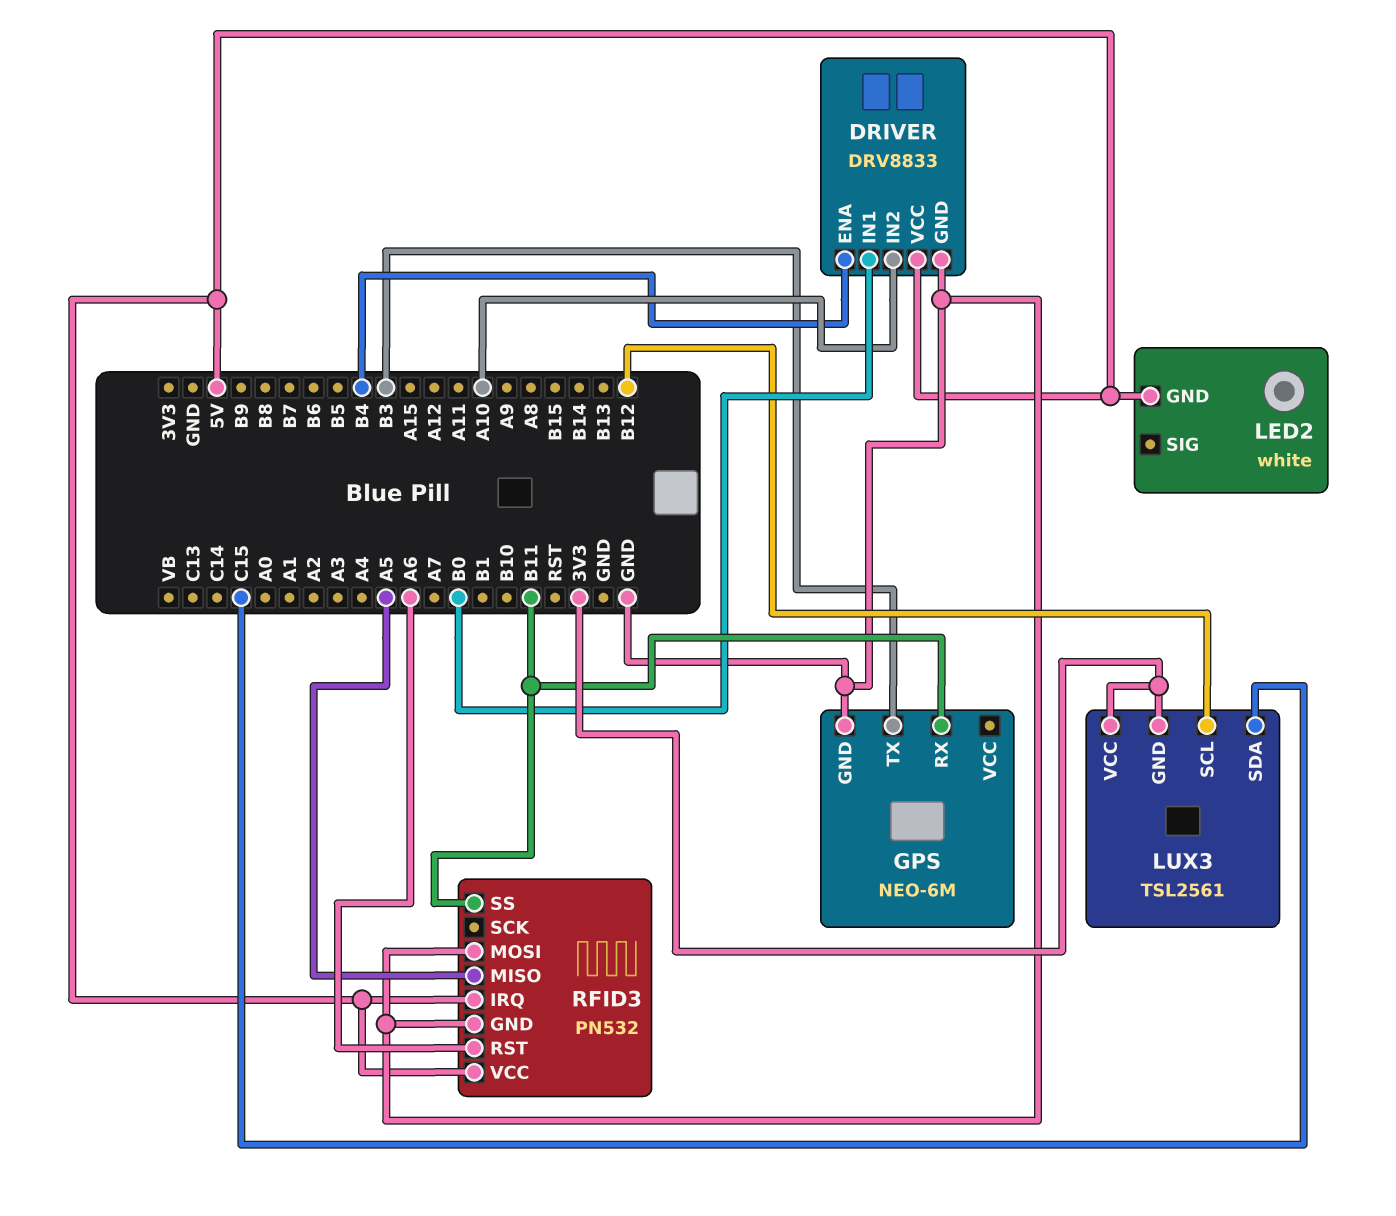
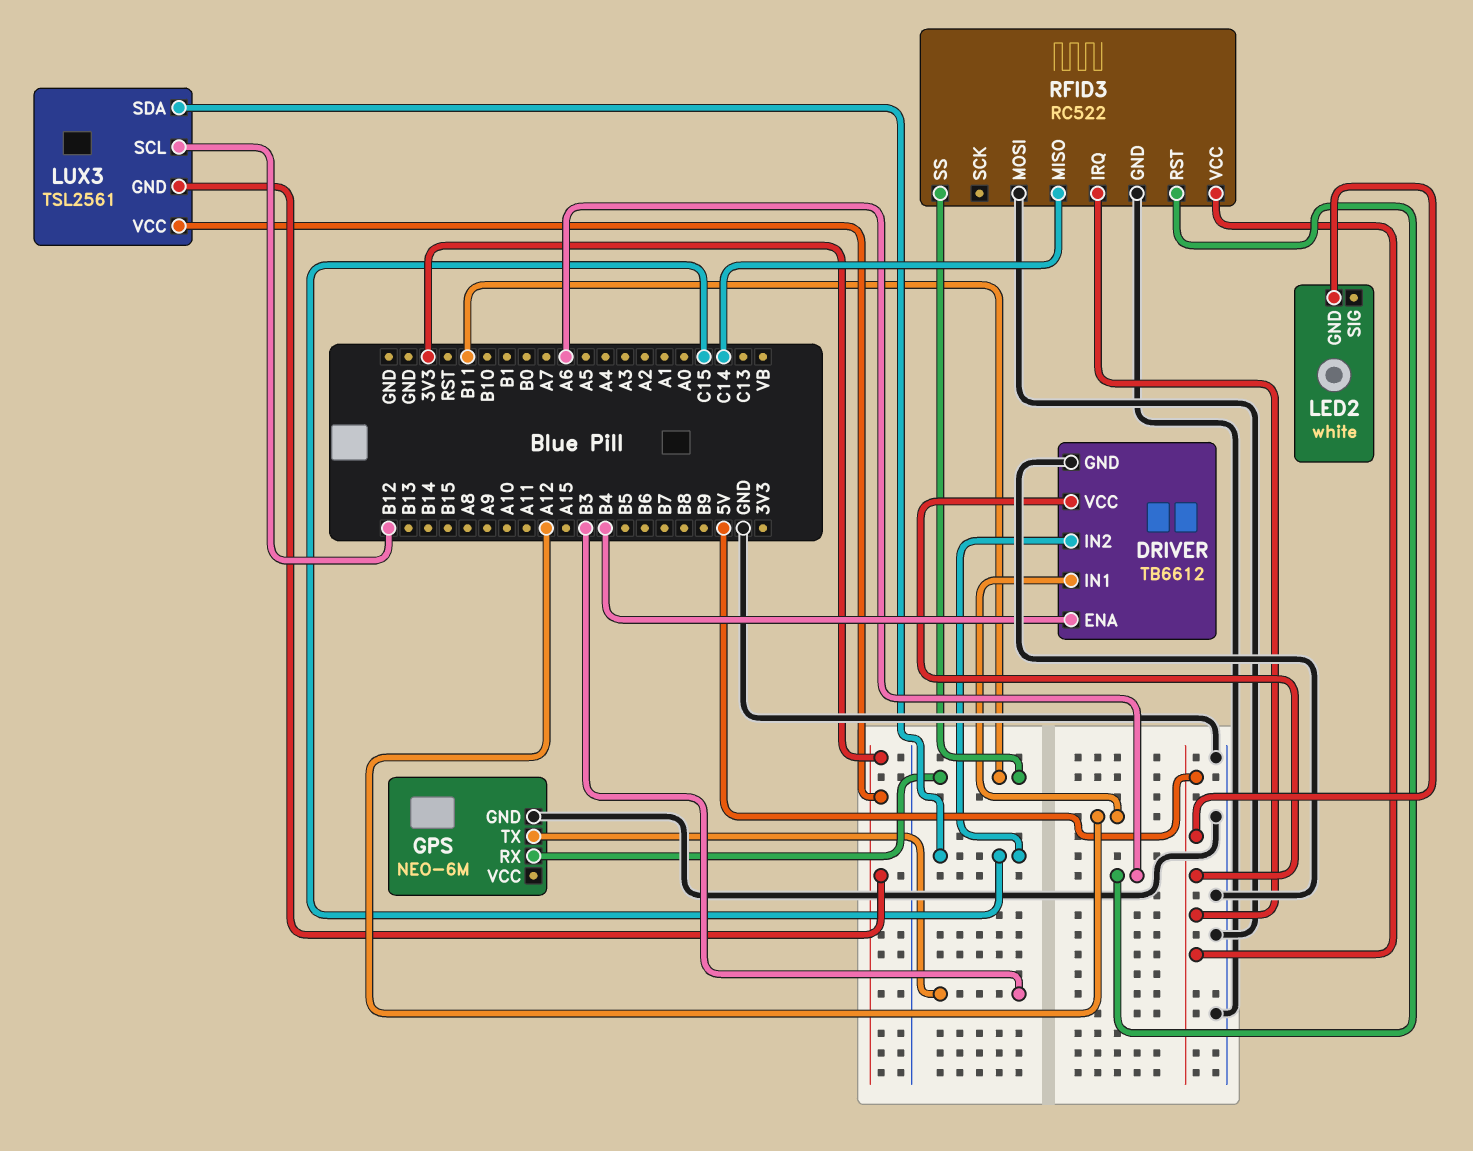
DRIVER: DRV8833 -> TB6612
DRIVER pin IN1: B0 -> A12
DRIVER pin IN2: A10 -> C15
RFID3: PN532 -> RC522
RFID3 pin MISO: A5 -> C14

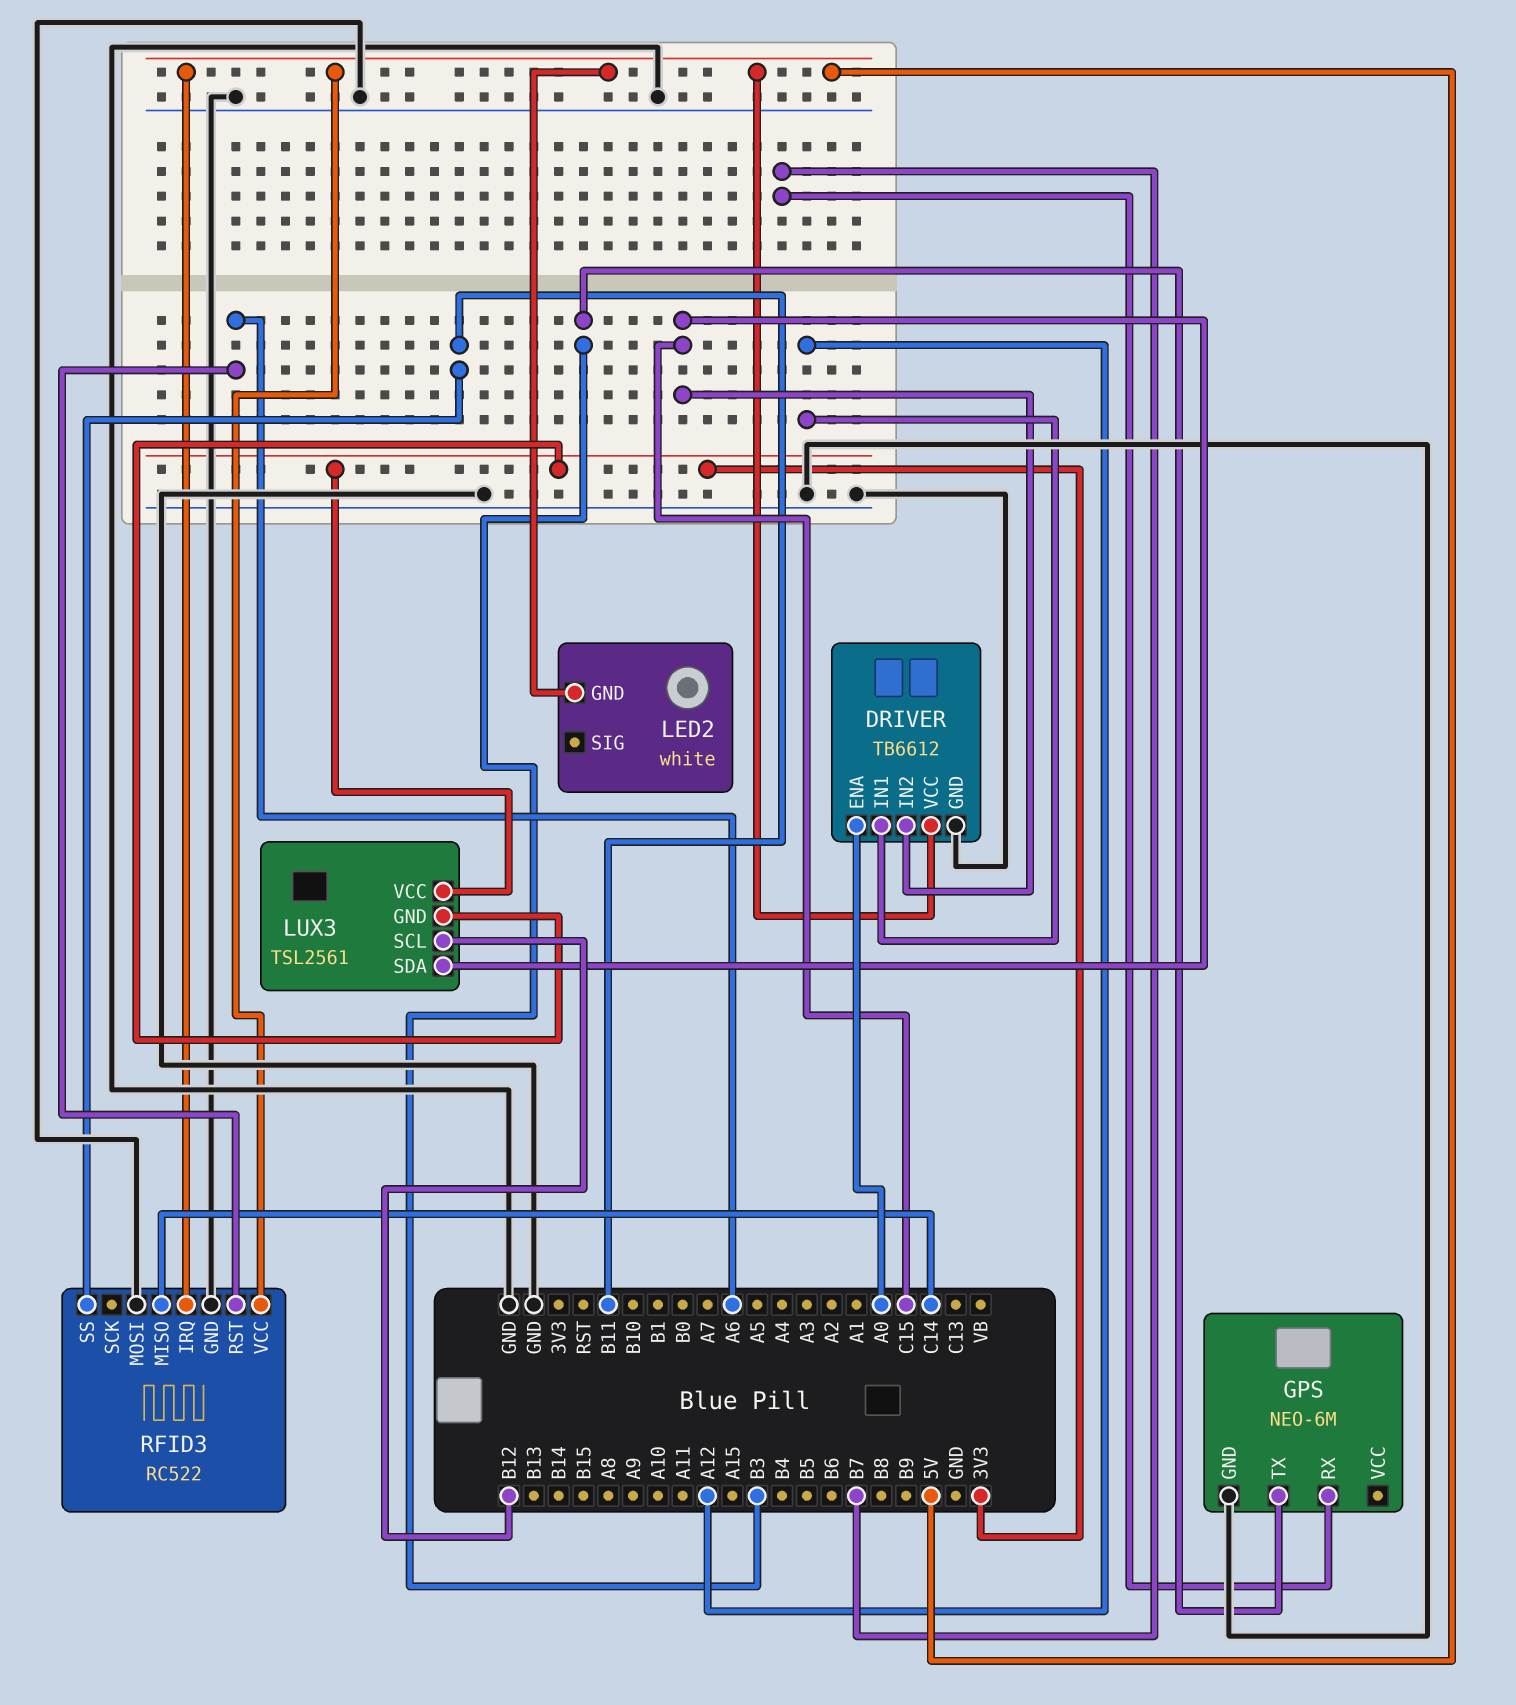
DRIVER pin ENA: B4 -> A0
GPS pin RX: B11 -> B7

